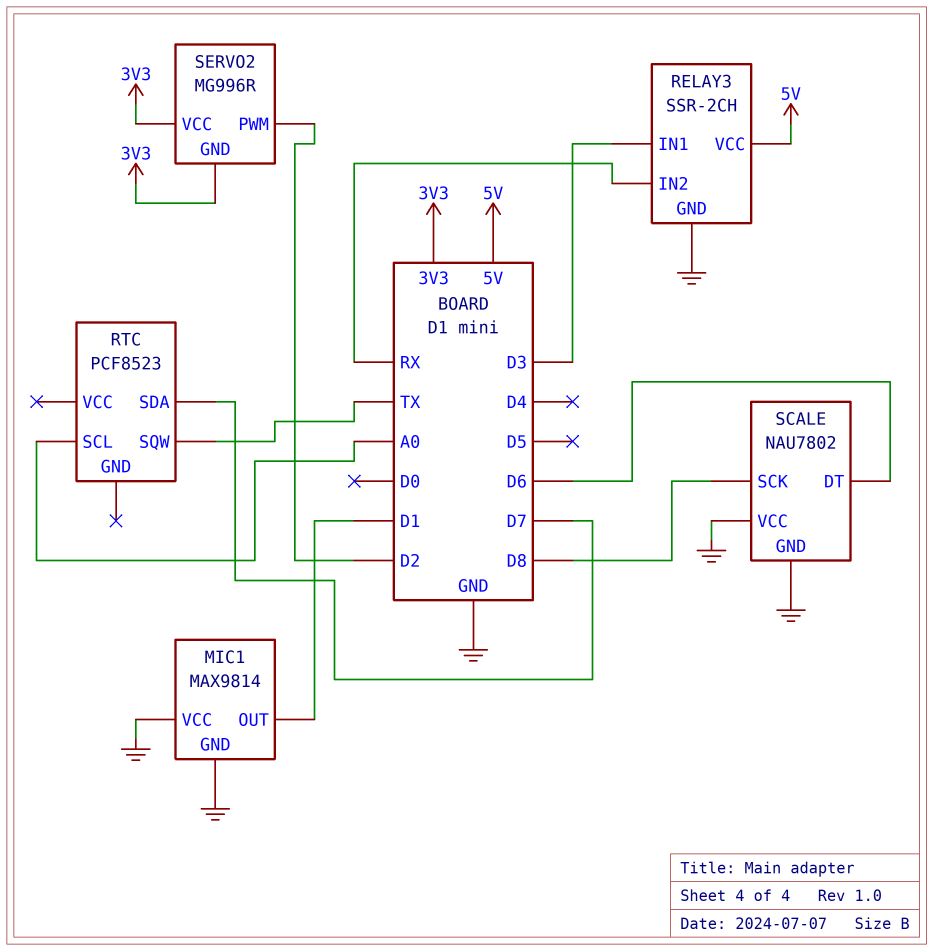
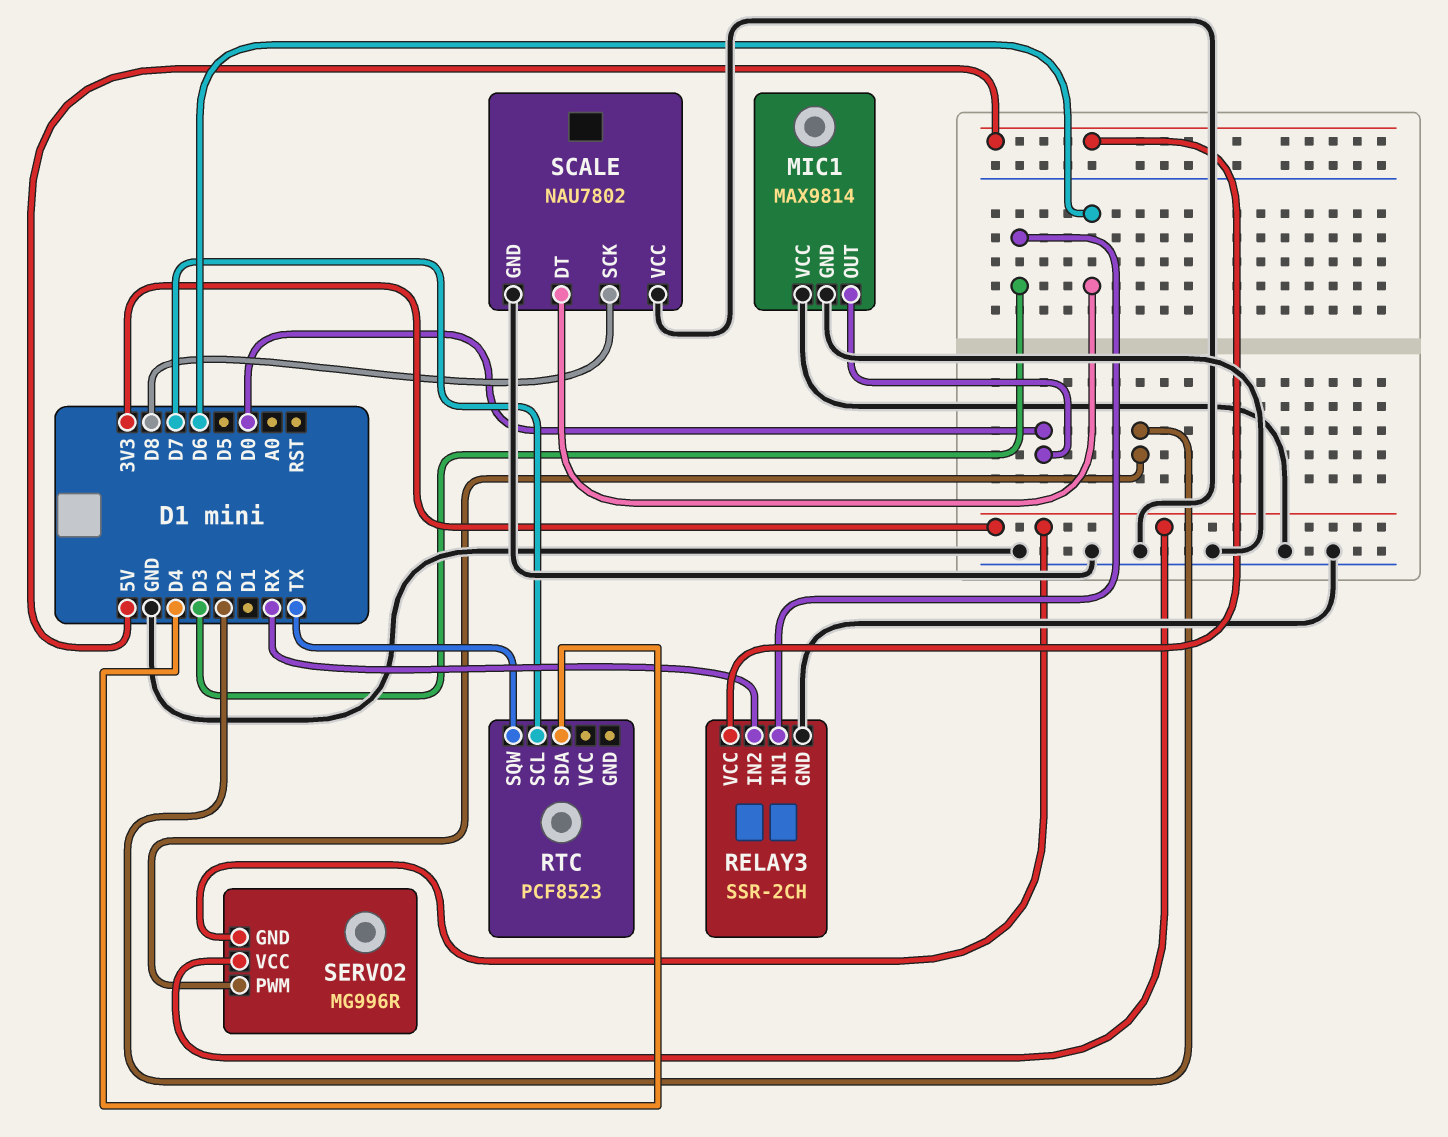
MIC1 pin OUT: D1 -> D0
RTC pin SCL: A0 -> D7
RTC pin SDA: D7 -> D4

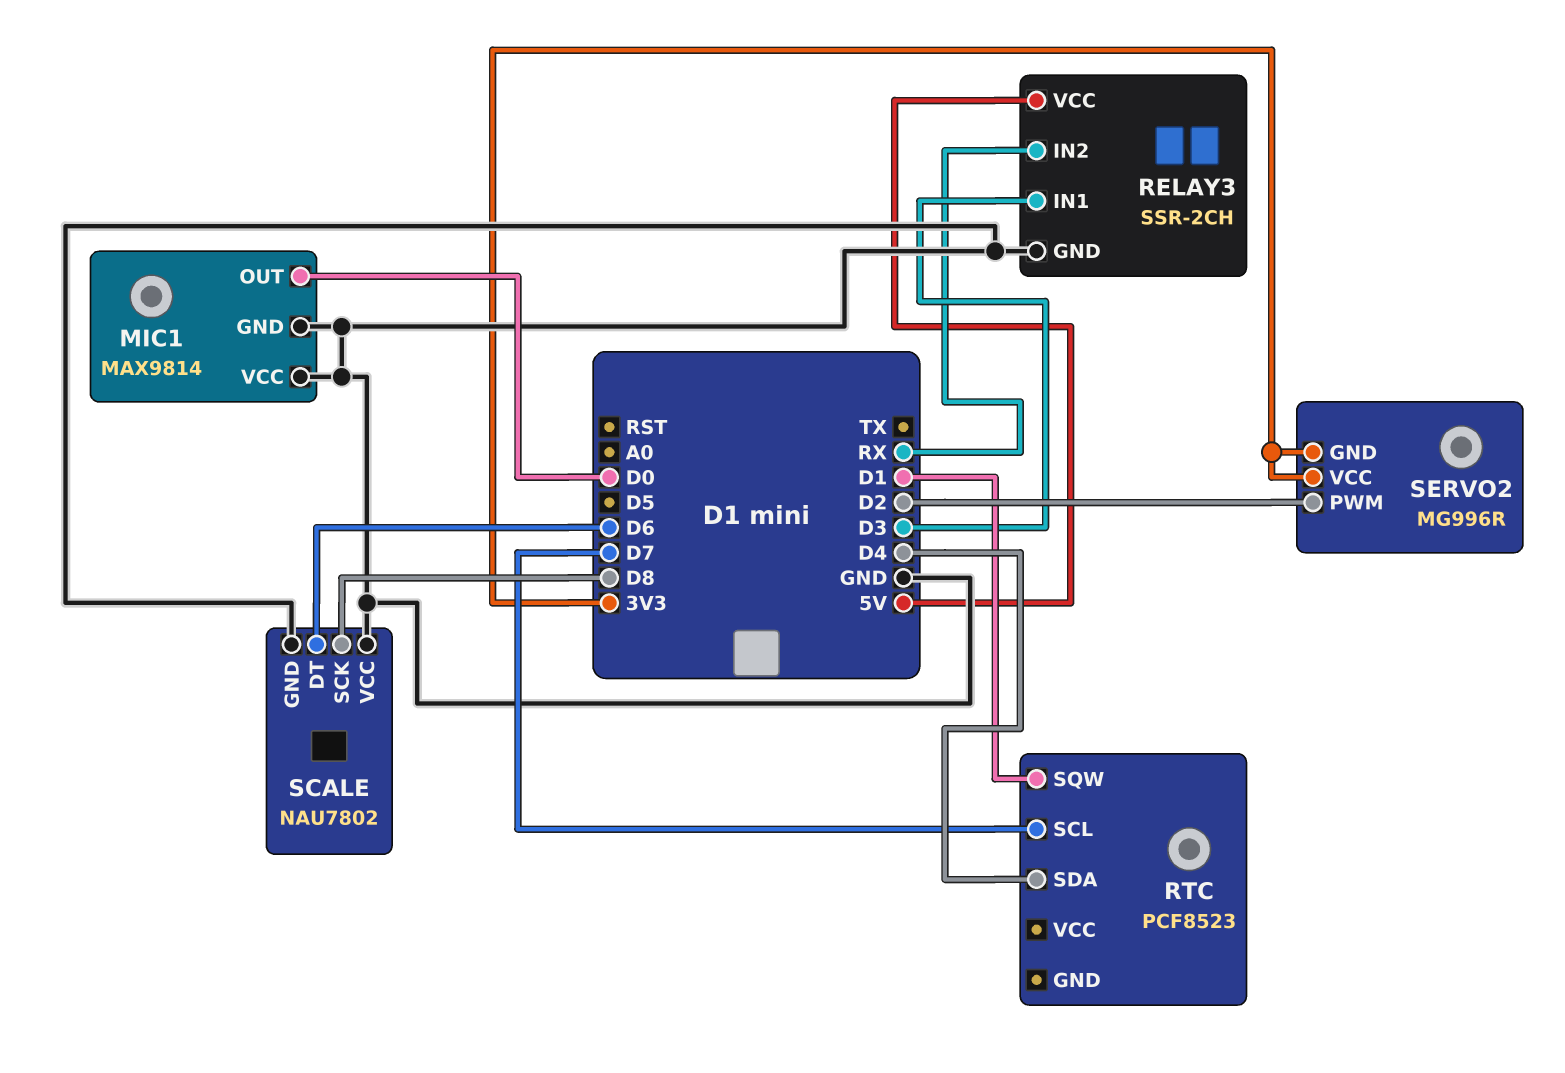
RTC pin SQW: TX -> D1

